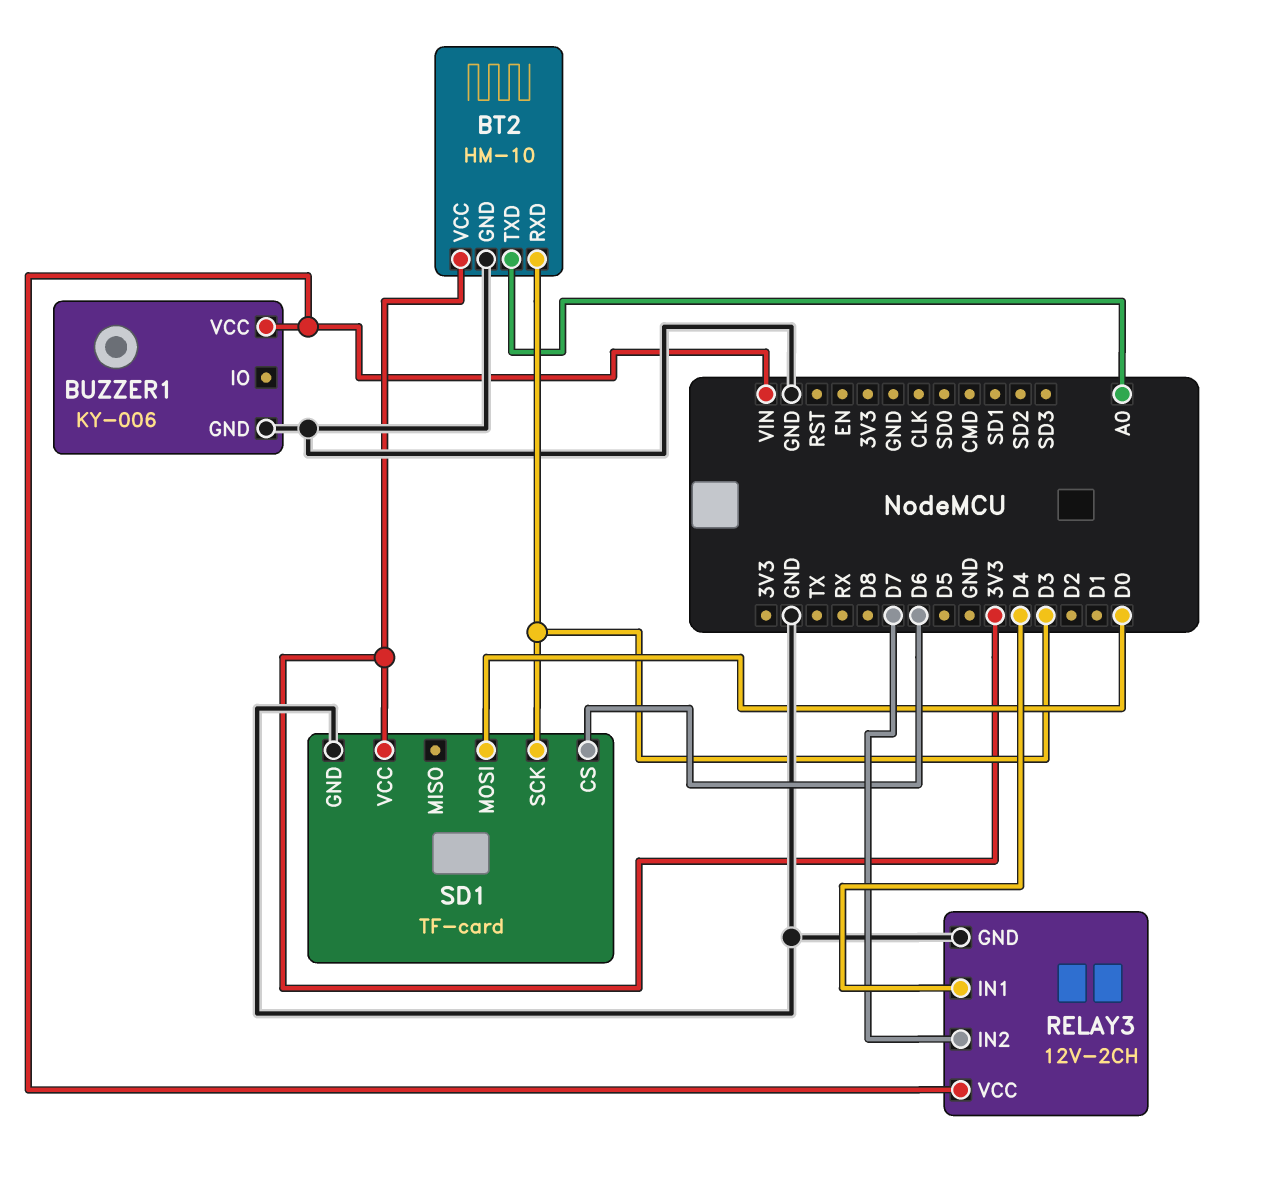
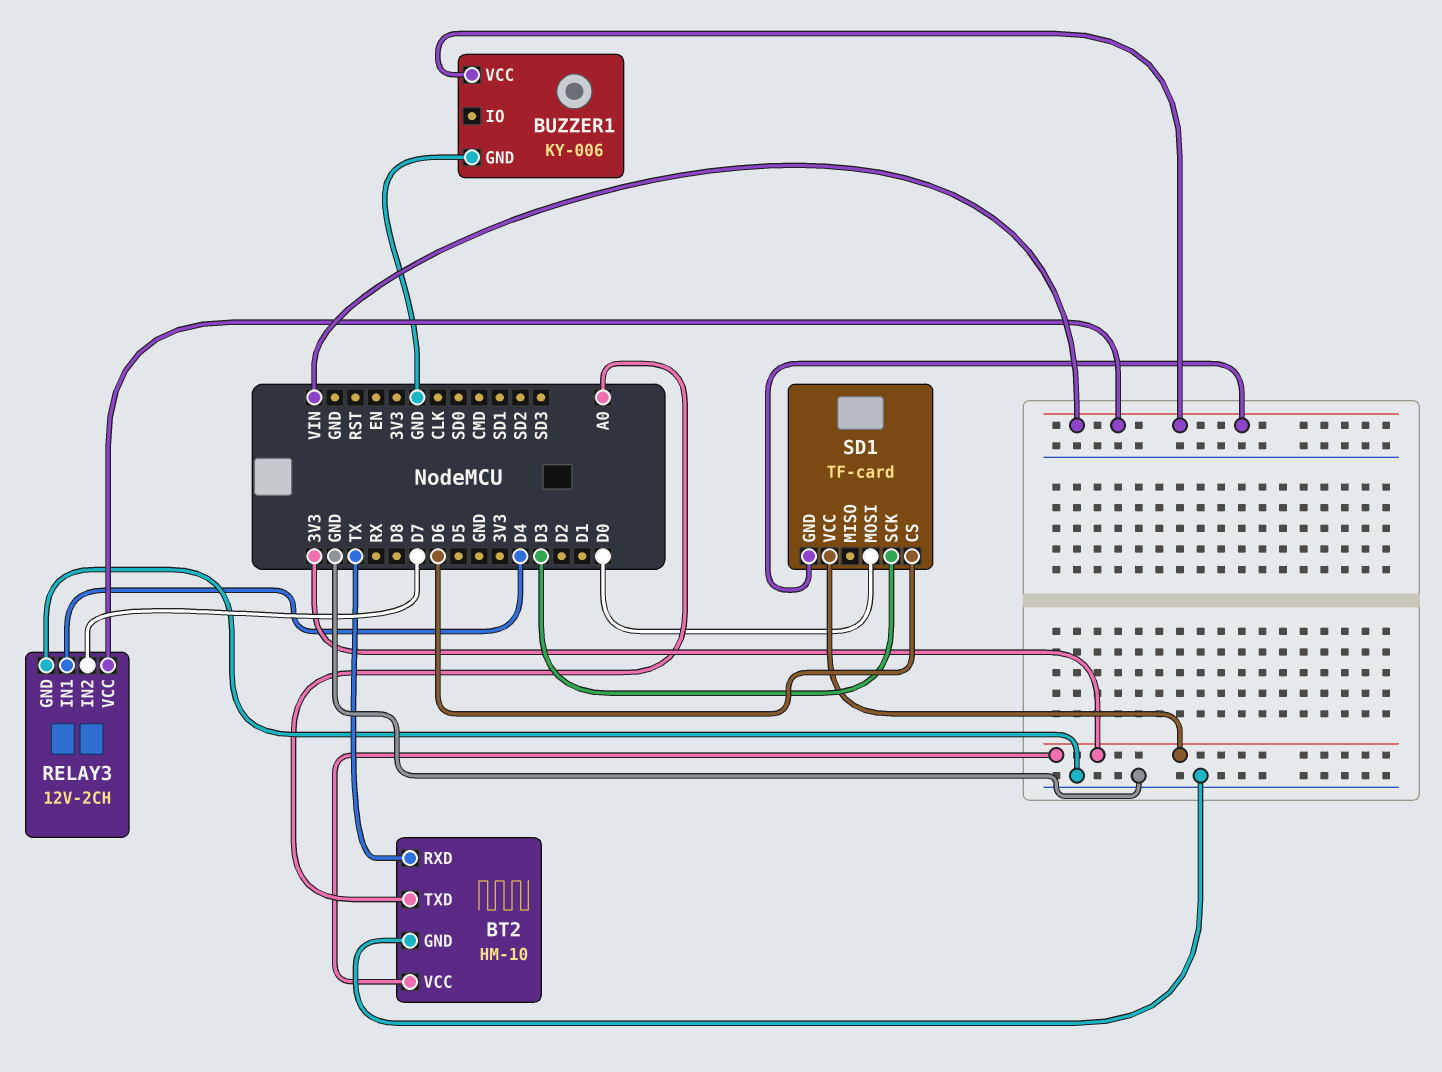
BT2 pin RXD: D3 -> TX
SD1 pin GND: GND -> VIN

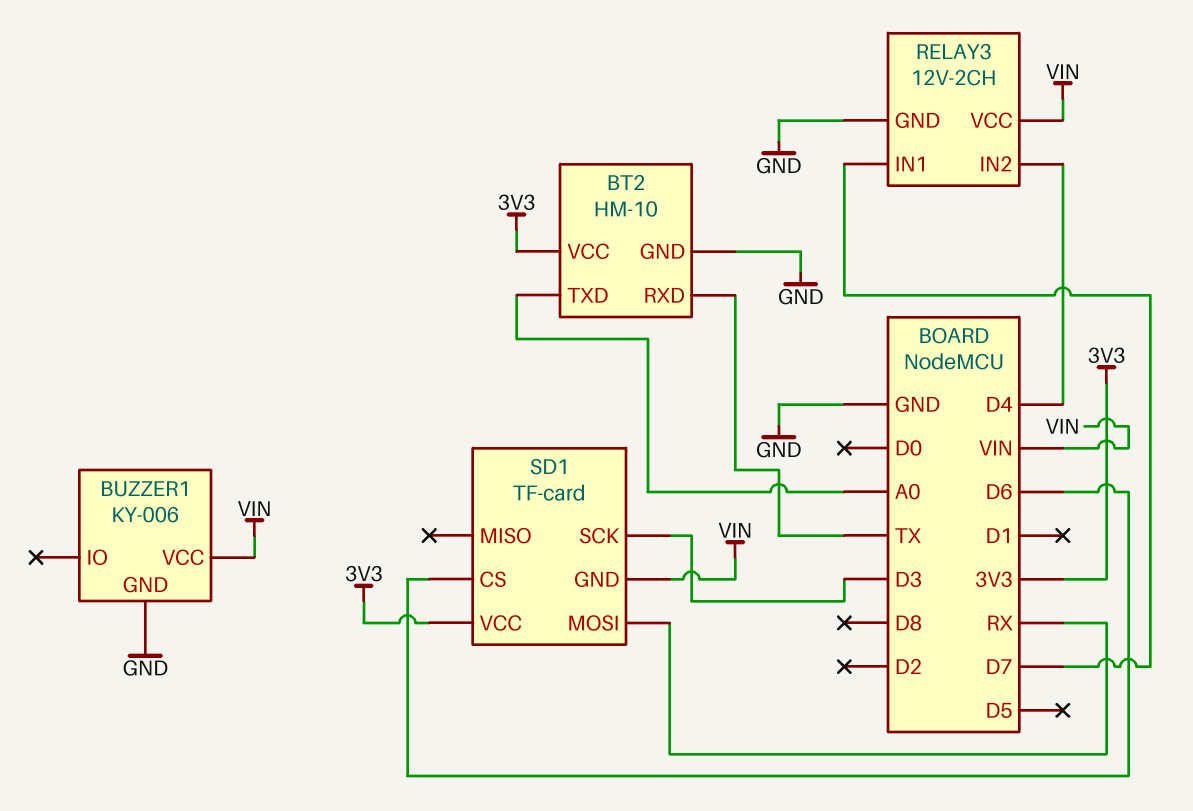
RELAY3 pin IN1: D4 -> D7
RELAY3 pin IN2: D7 -> D4
SD1 pin MOSI: D0 -> RX

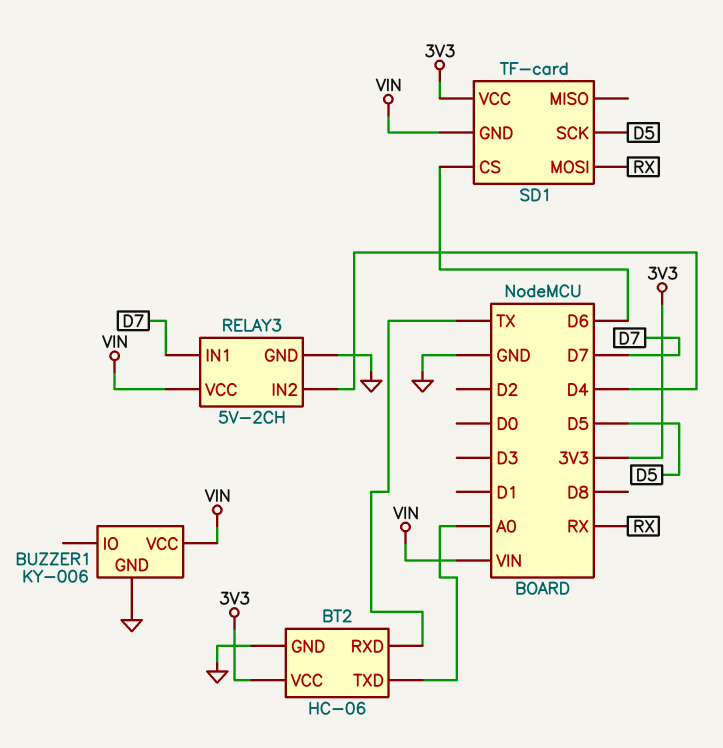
BT2: HM-10 -> HC-06
RELAY3: 12V-2CH -> 5V-2CH
SD1 pin SCK: D3 -> D5

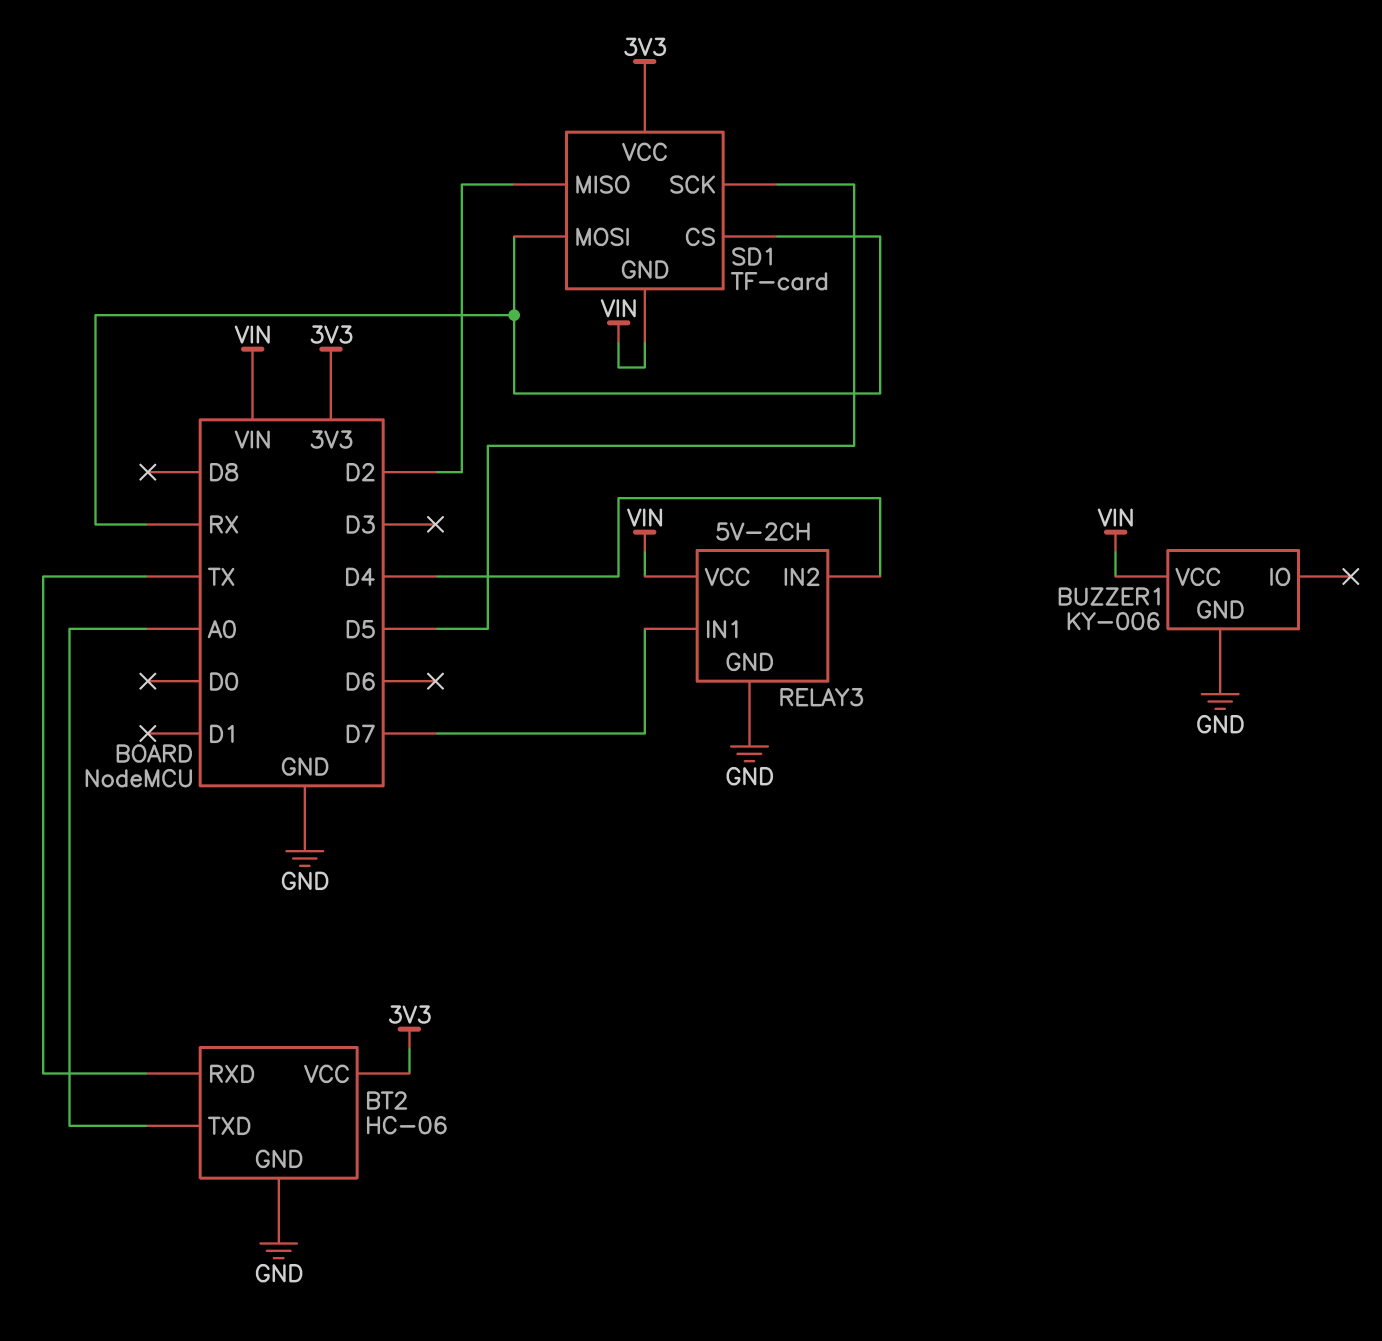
SD1 pin CS: D6 -> RX
SD1 pin MISO: none -> D2

